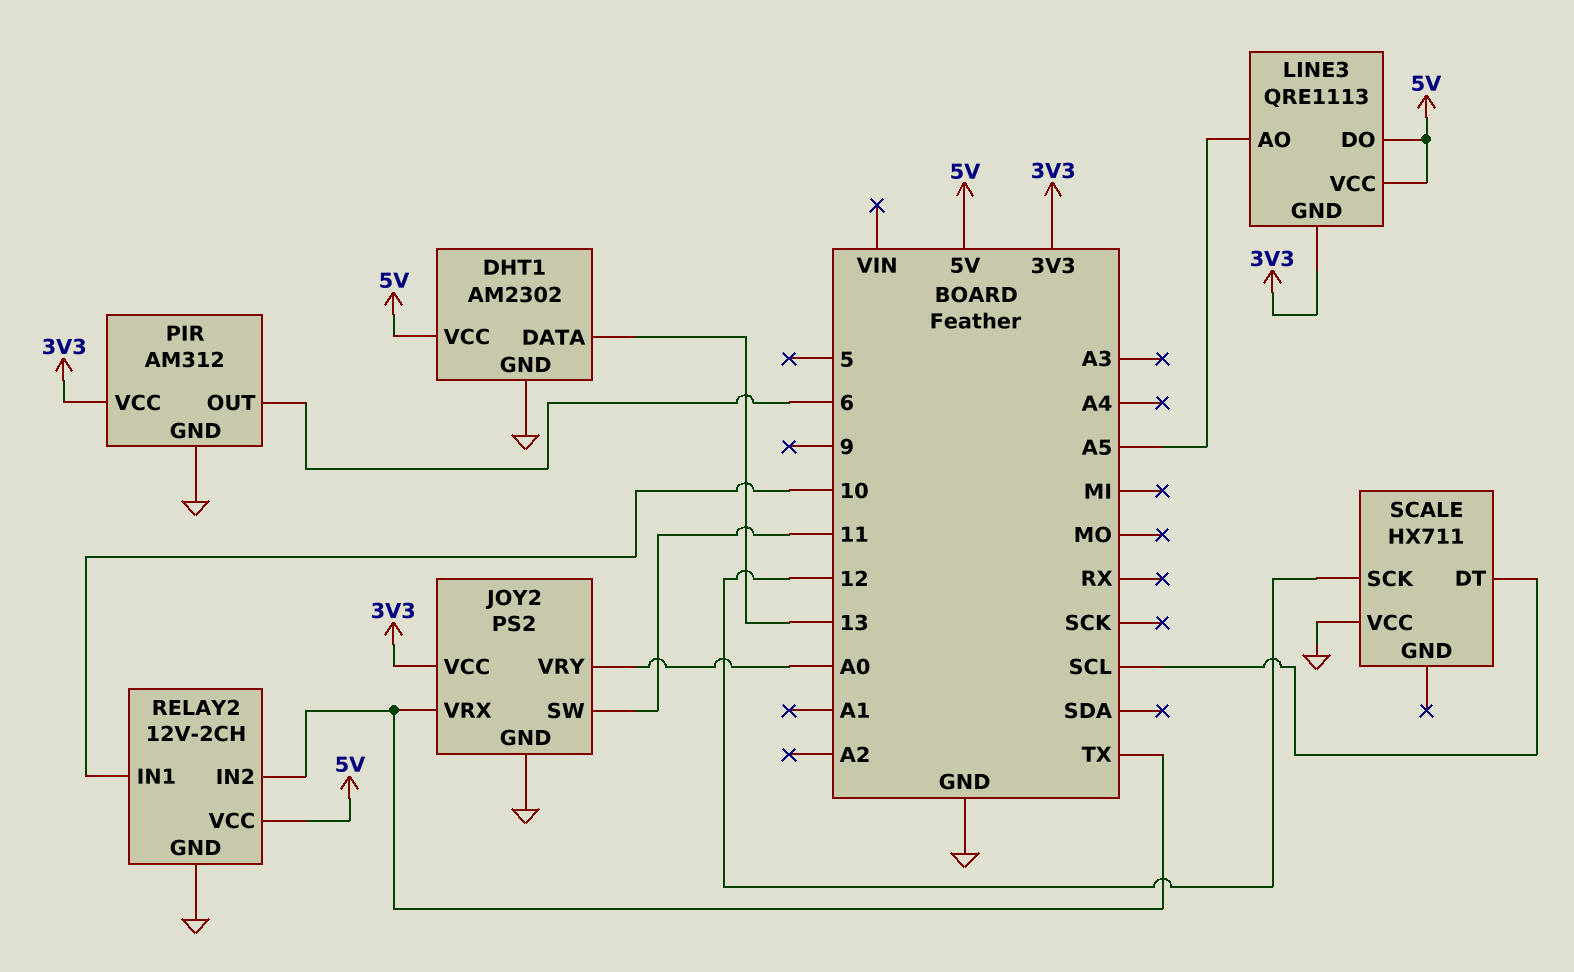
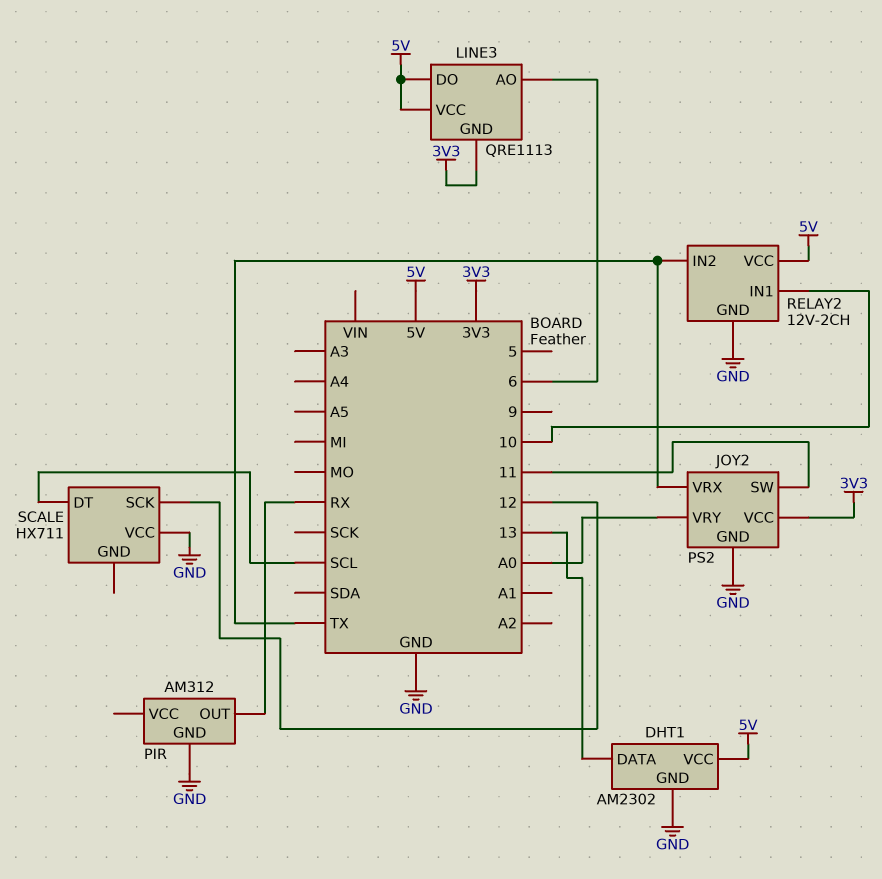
LINE3 pin AO: A5 -> 6
PIR pin OUT: 6 -> RX
PIR pin VCC: 3V3 -> none

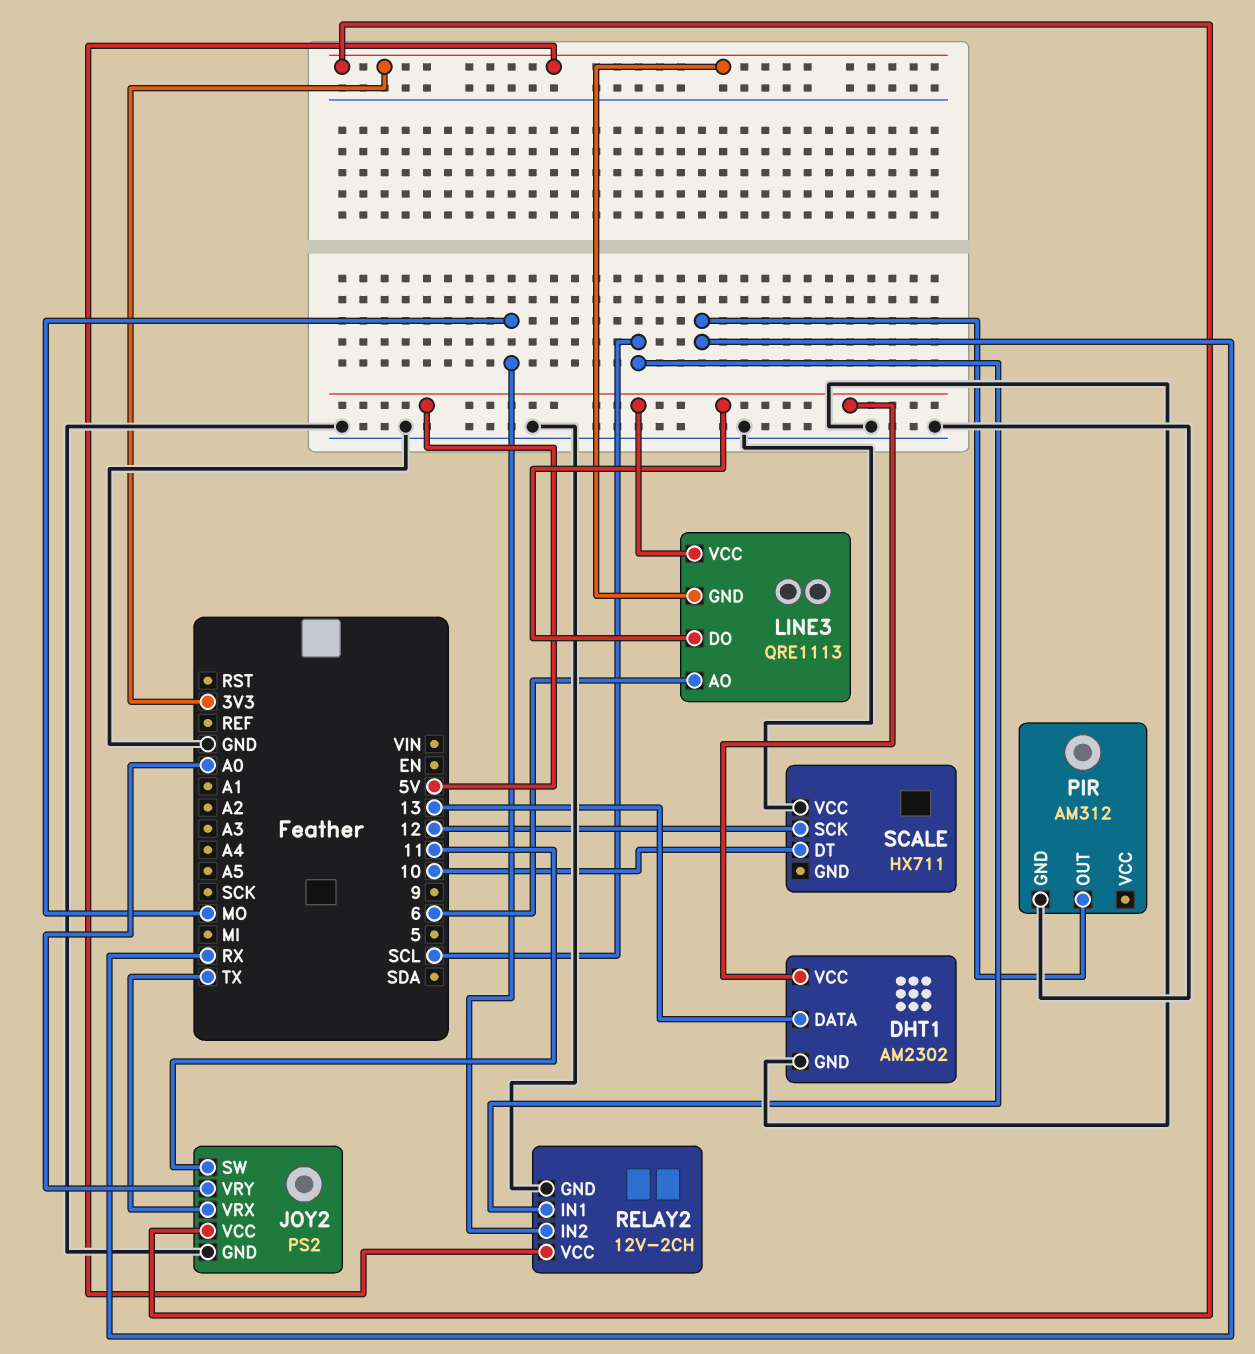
RELAY2 pin IN1: 10 -> SCL
RELAY2 pin IN2: TX -> MO
RELAY2 pin VCC: 5V -> 3V3
SCALE pin DT: SCL -> 10

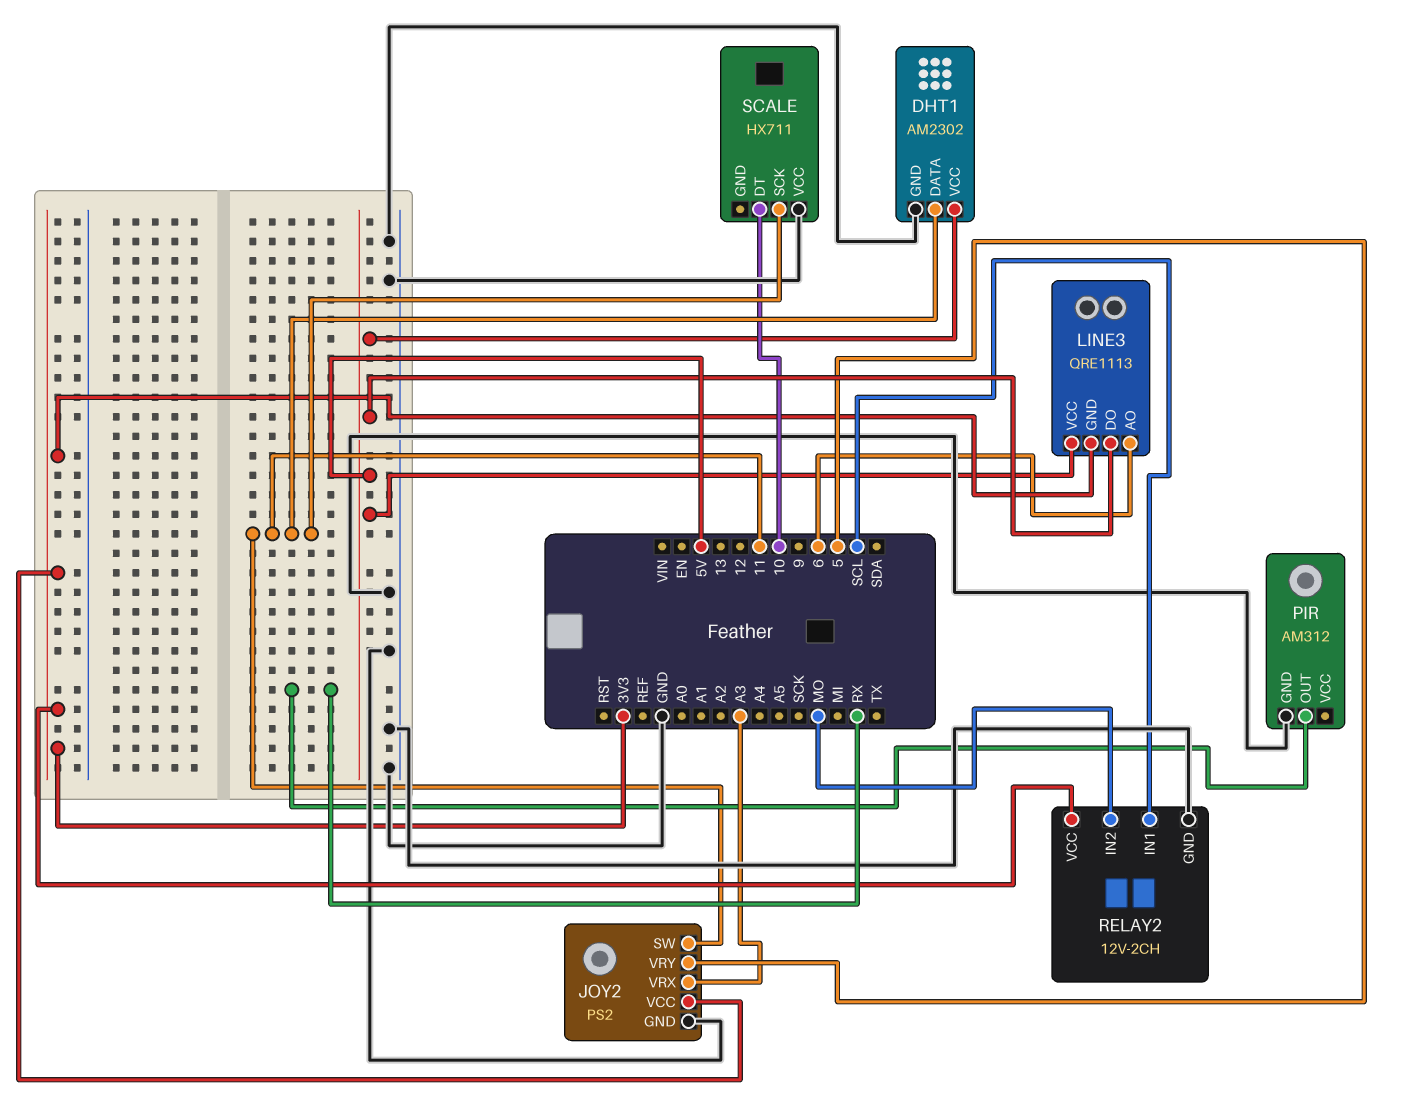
DHT1 pin DATA: 13 -> 11
JOY2 pin VRX: TX -> A3
JOY2 pin VRY: A0 -> 5
SCALE pin SCK: 12 -> 11

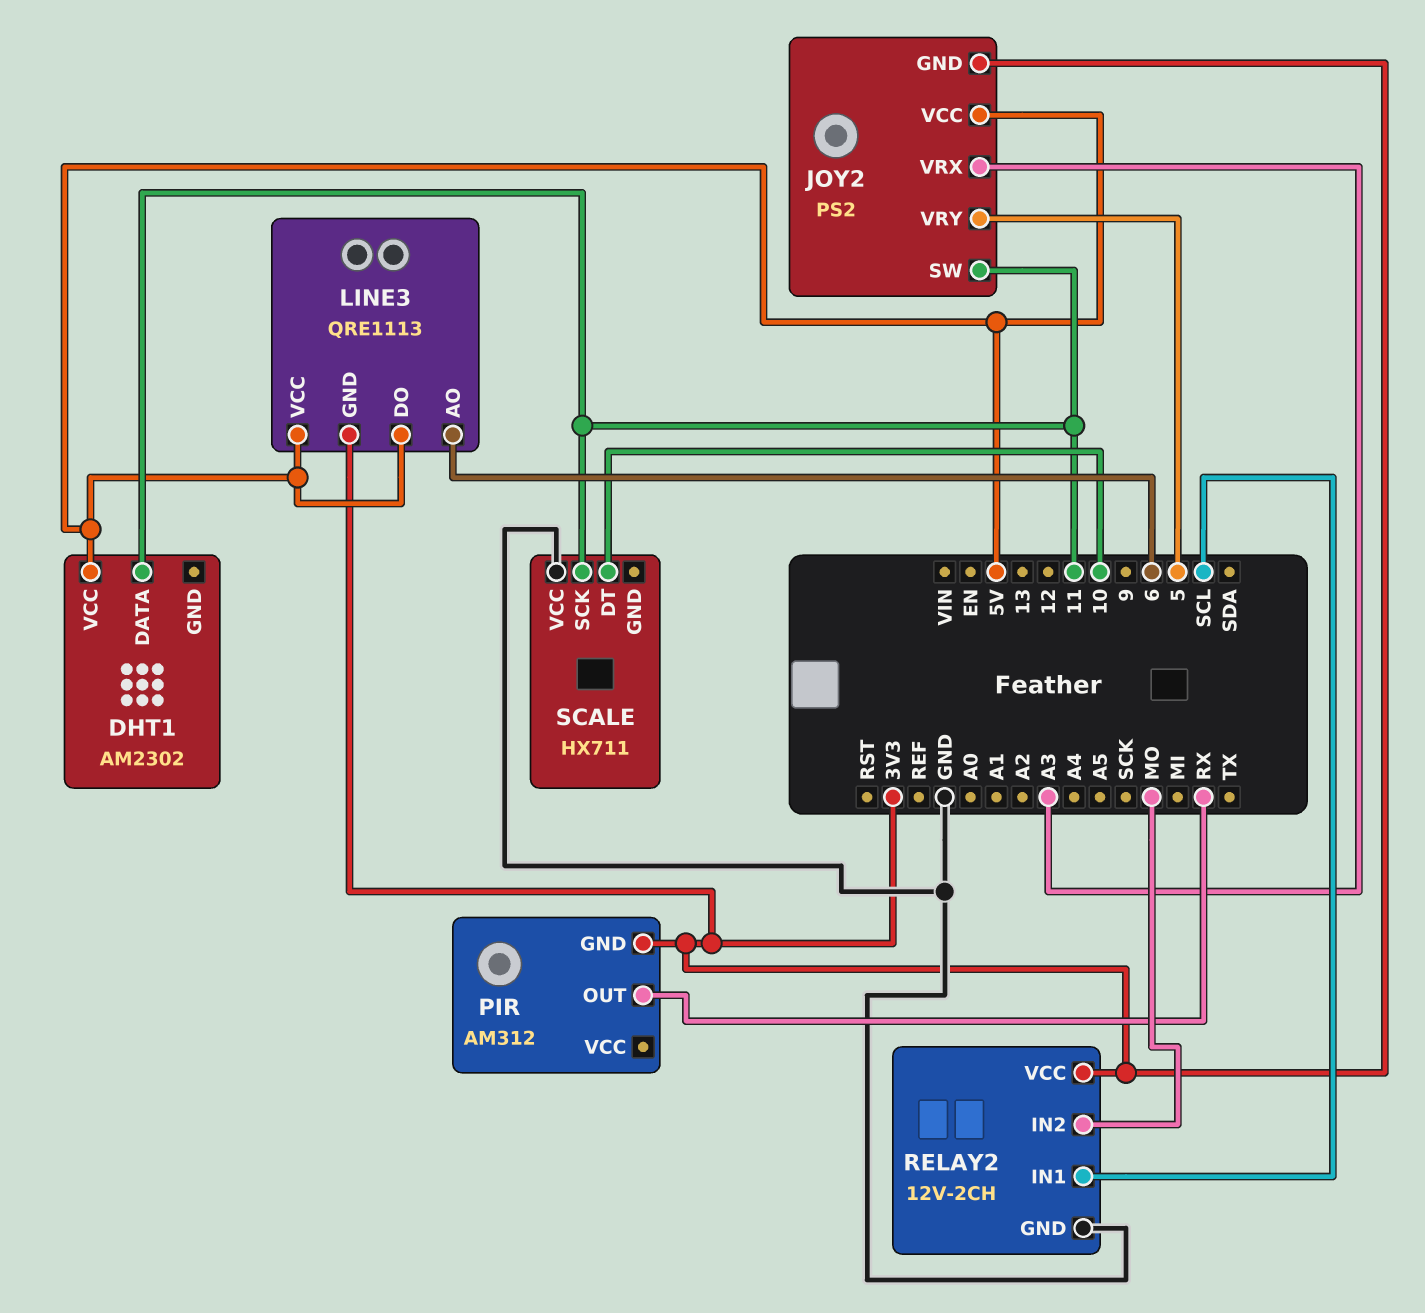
DHT1 pin GND: GND -> none
JOY2 pin GND: GND -> 3V3
JOY2 pin VCC: 3V3 -> 5V
PIR pin GND: GND -> 3V3

